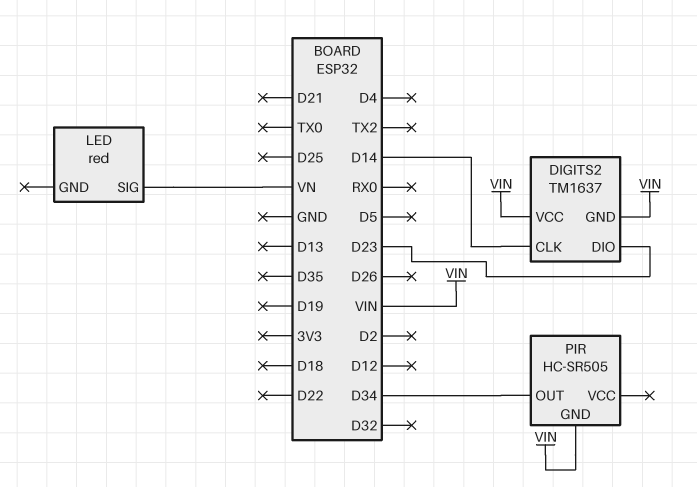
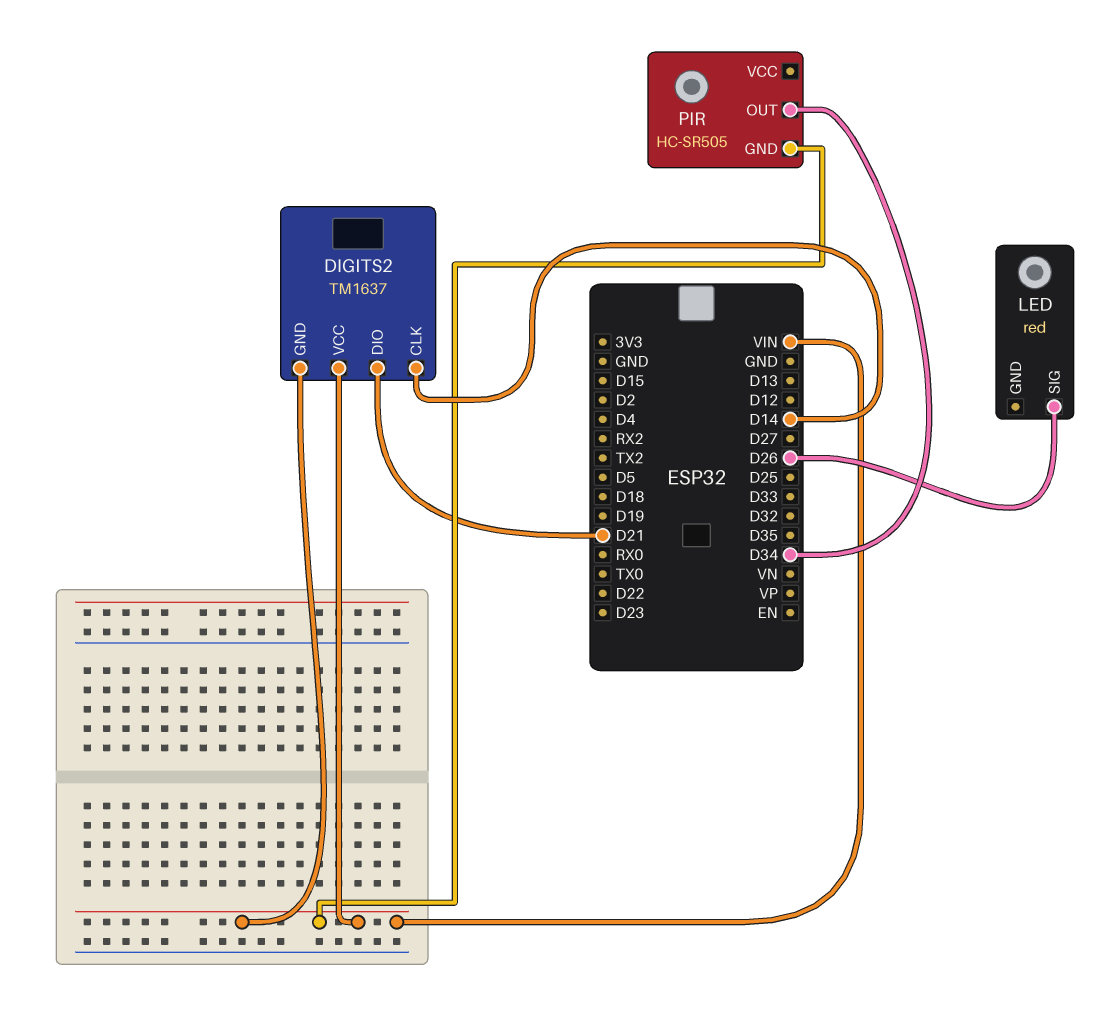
DIGITS2 pin DIO: D23 -> D21
LED pin SIG: VN -> D26

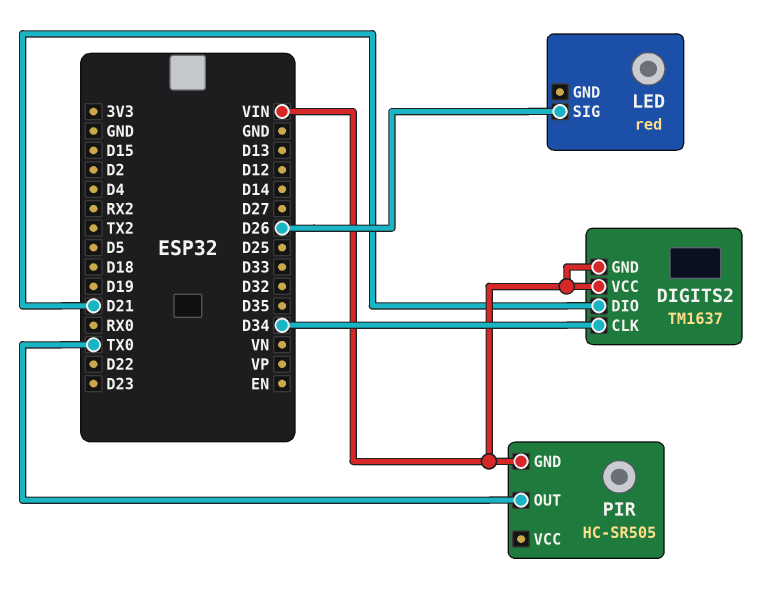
DIGITS2 pin CLK: D14 -> D34
PIR pin OUT: D34 -> TX0

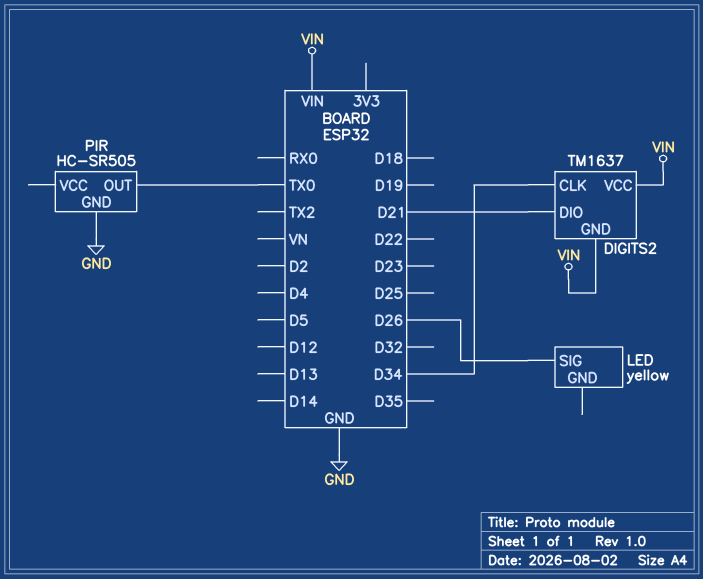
LED: red -> yellow
PIR pin GND: VIN -> GND

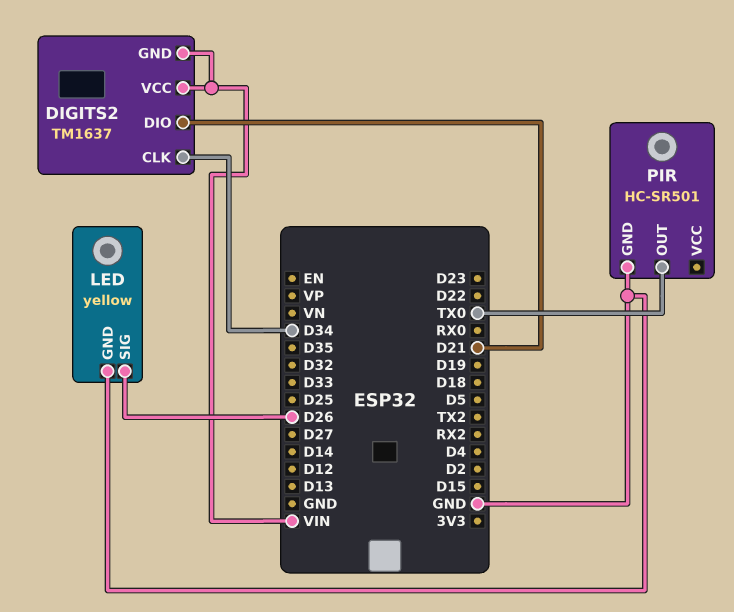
LED pin GND: none -> GND
PIR: HC-SR505 -> HC-SR501

